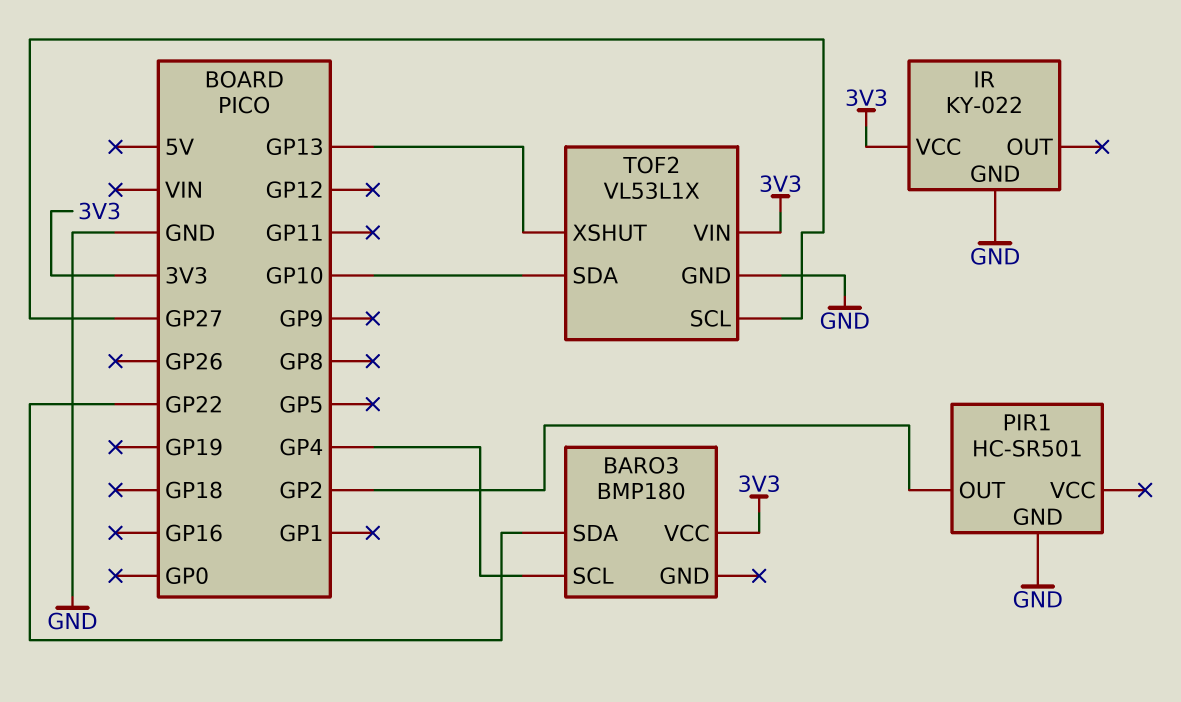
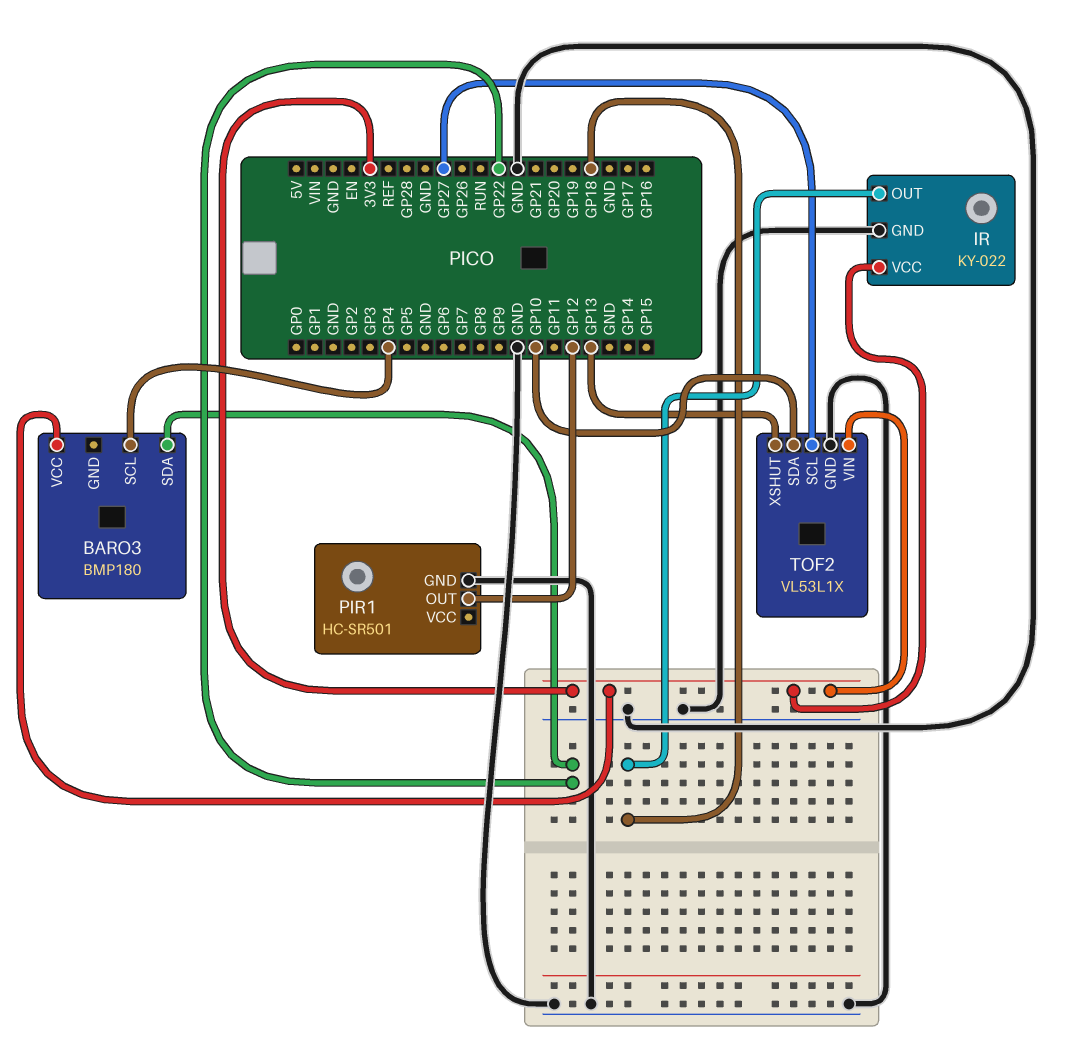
IR pin OUT: none -> GP18
PIR1 pin OUT: GP2 -> GP12

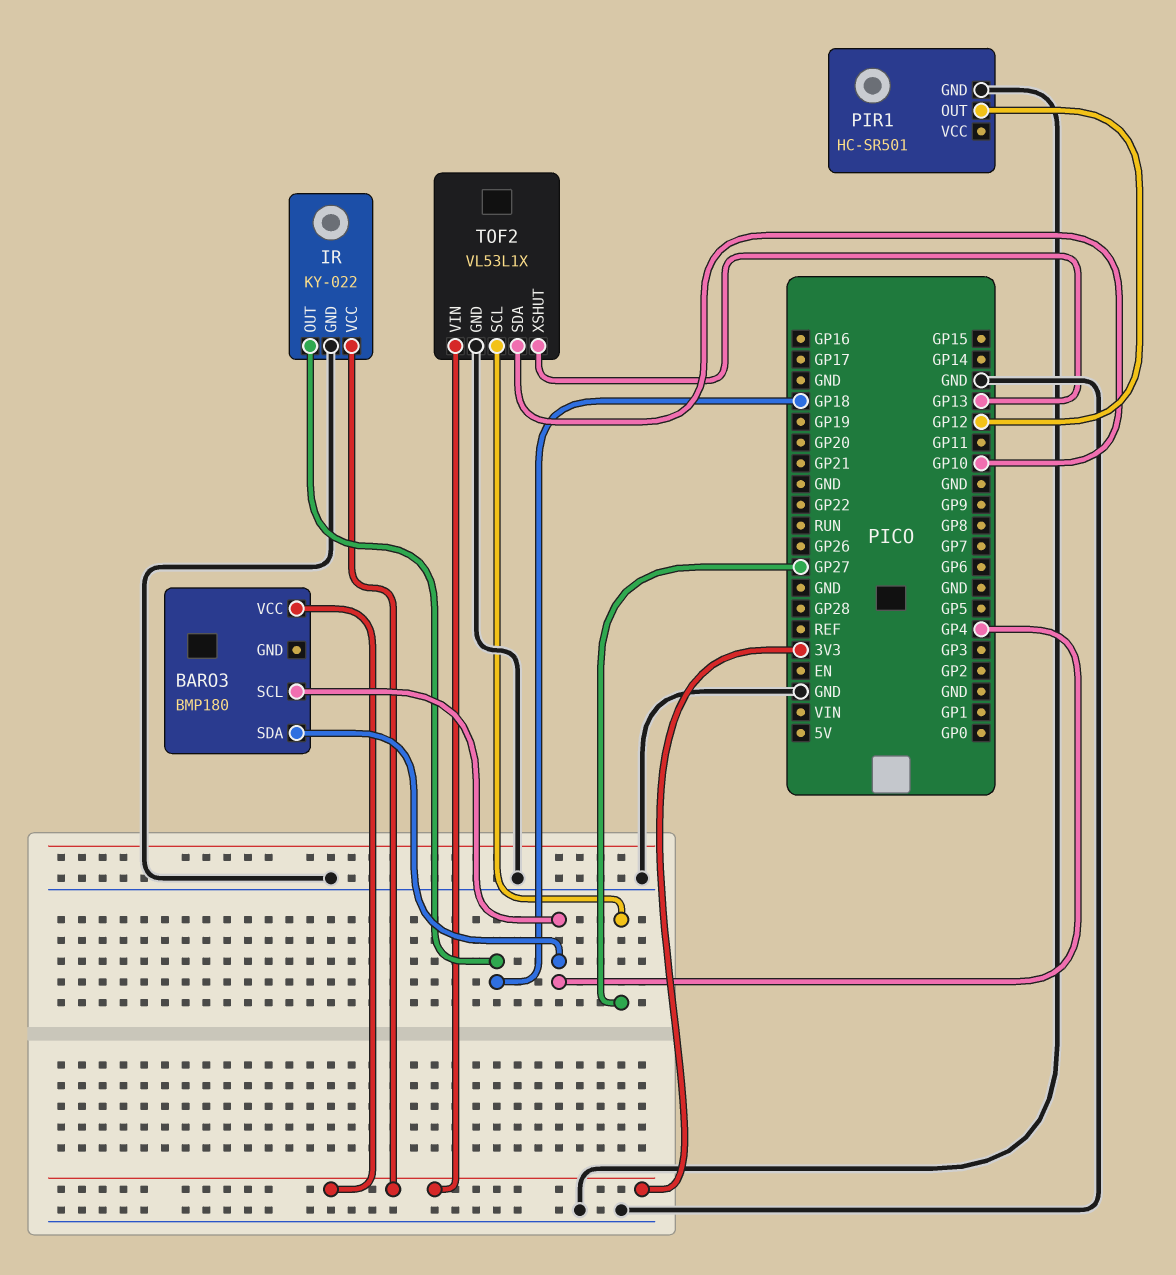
BARO3 pin SDA: GP22 -> GP4

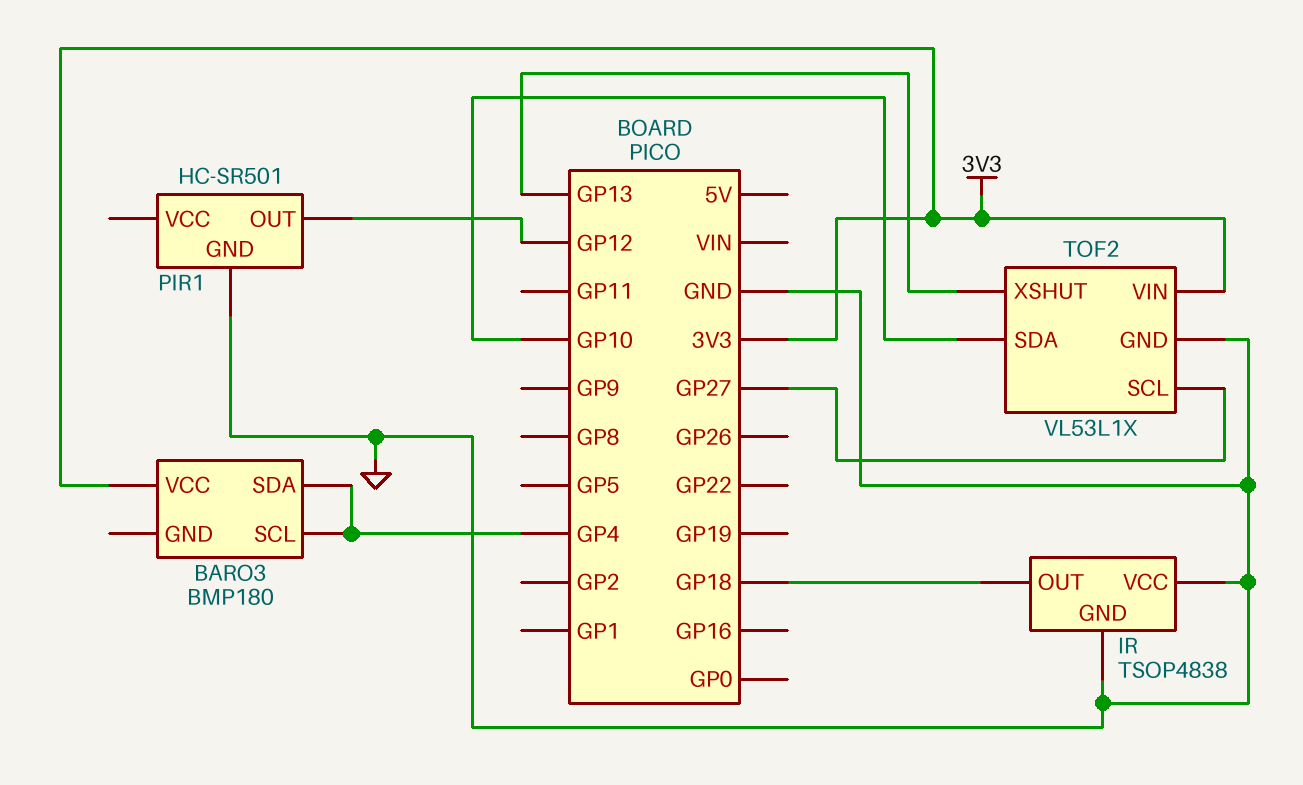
IR: KY-022 -> TSOP4838
IR pin VCC: 3V3 -> GND

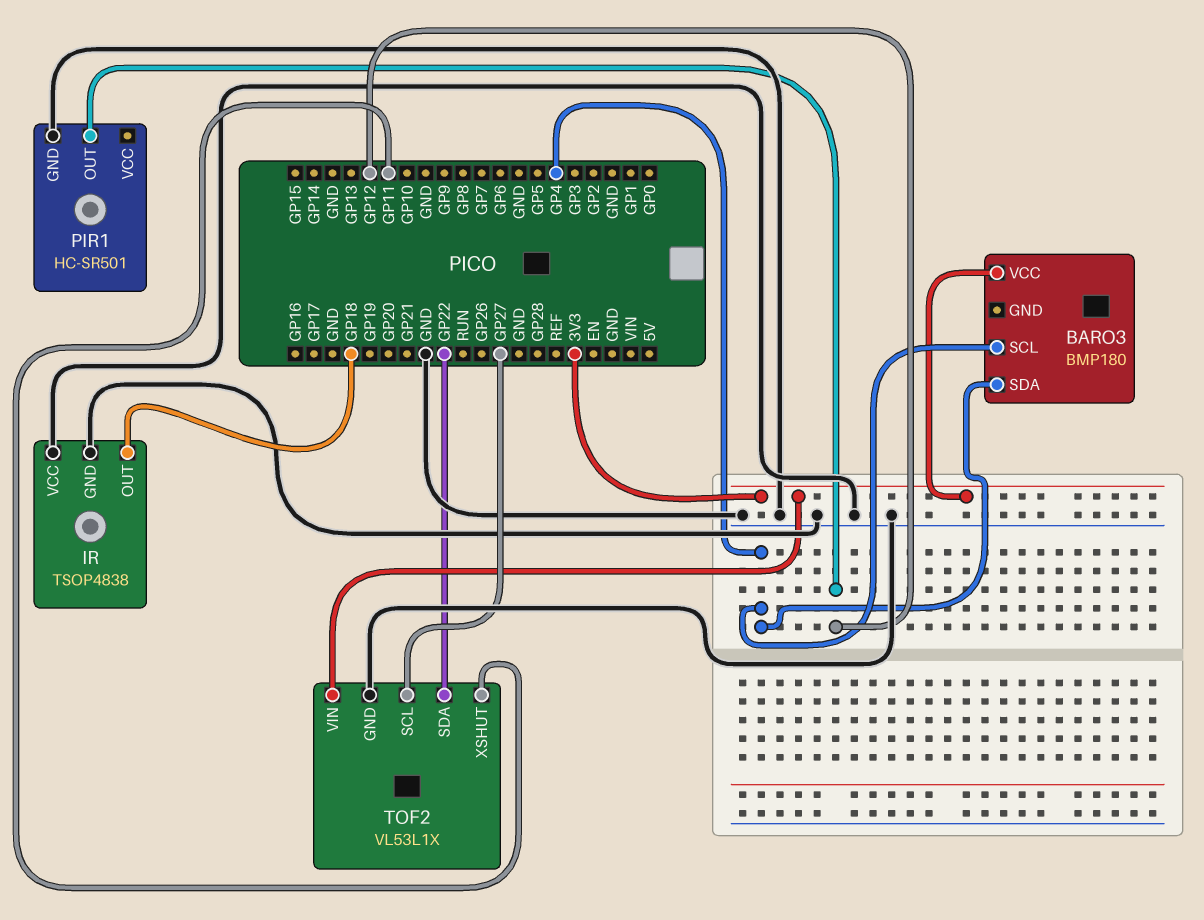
TOF2 pin SDA: GP10 -> GP22
TOF2 pin XSHUT: GP13 -> GP11

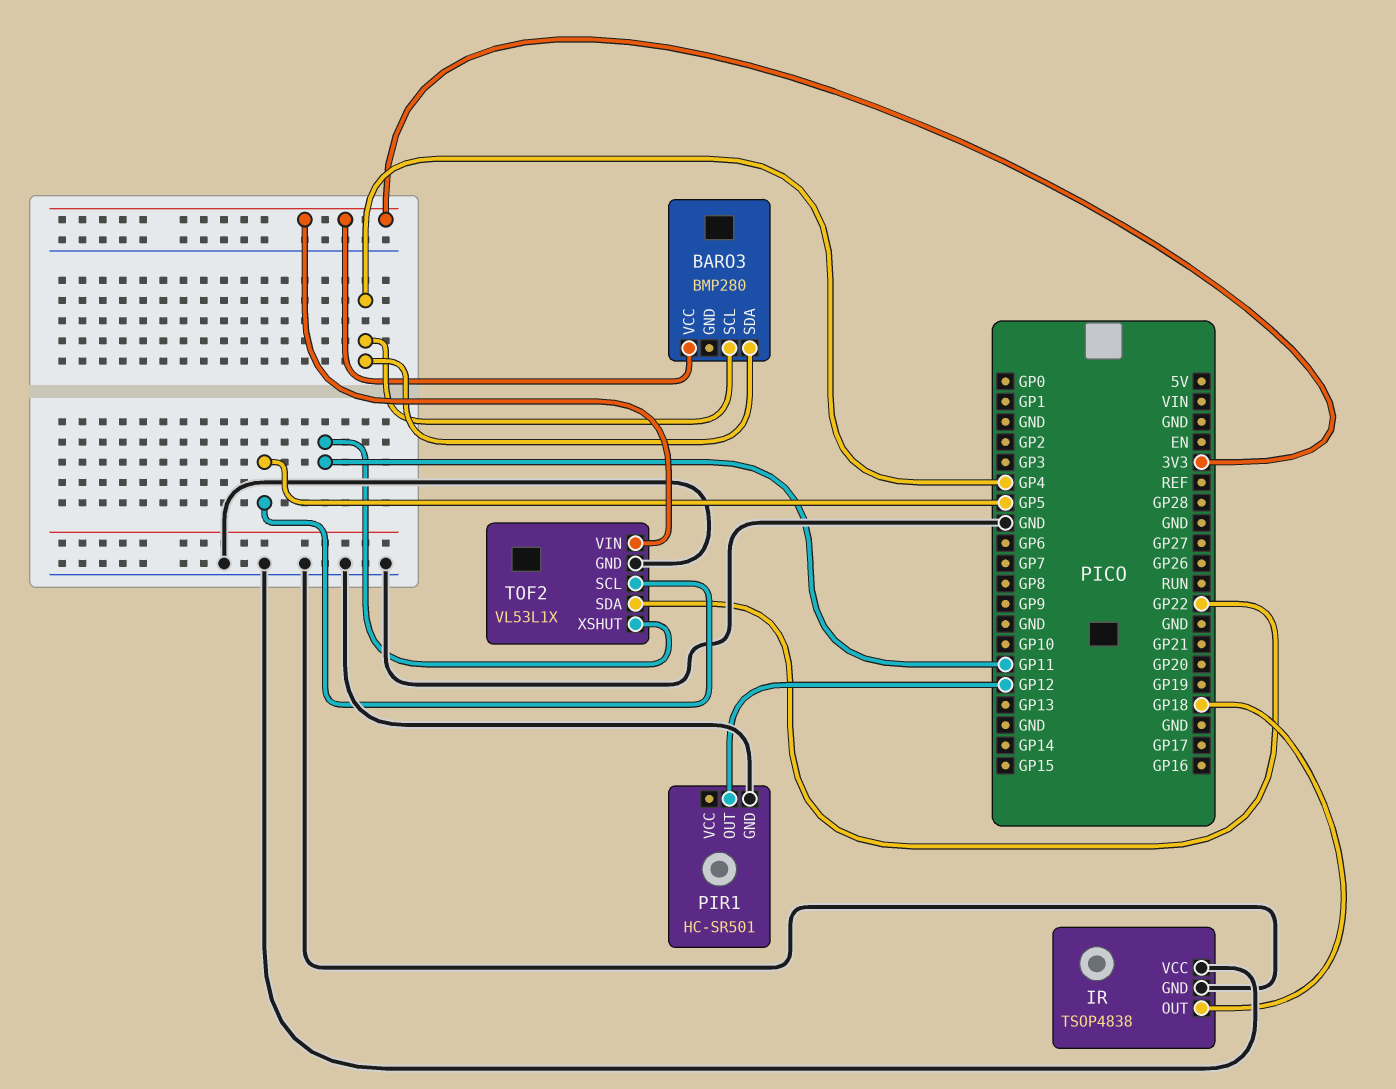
BARO3: BMP180 -> BMP280
TOF2 pin SCL: GP27 -> GP5

